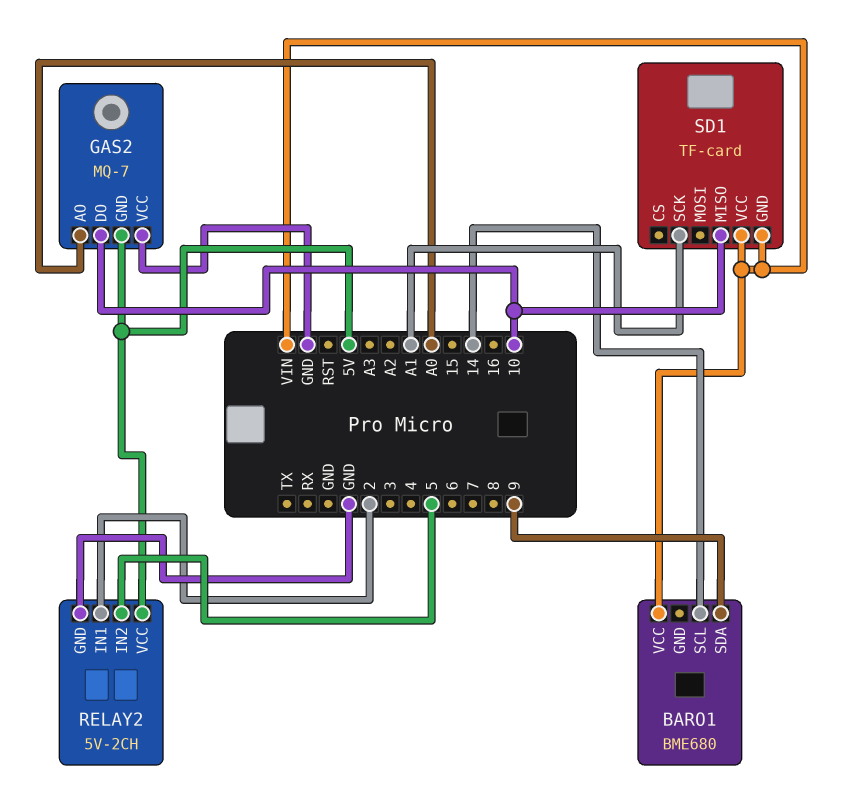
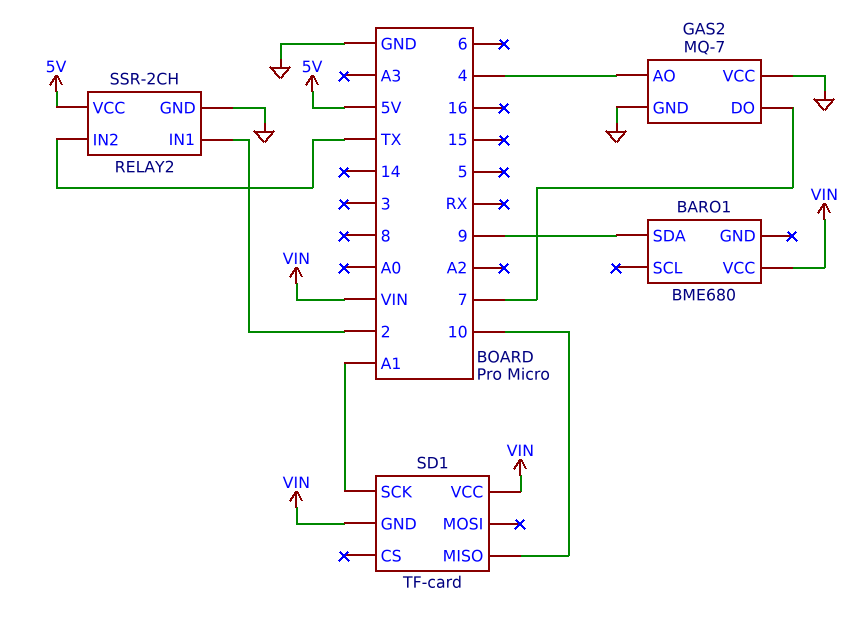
BARO1 pin SCL: 14 -> none
GAS2 pin AO: A0 -> 4
GAS2 pin DO: 10 -> 7
GAS2 pin GND: 5V -> GND
RELAY2: 5V-2CH -> SSR-2CH
RELAY2 pin IN2: 5 -> TX

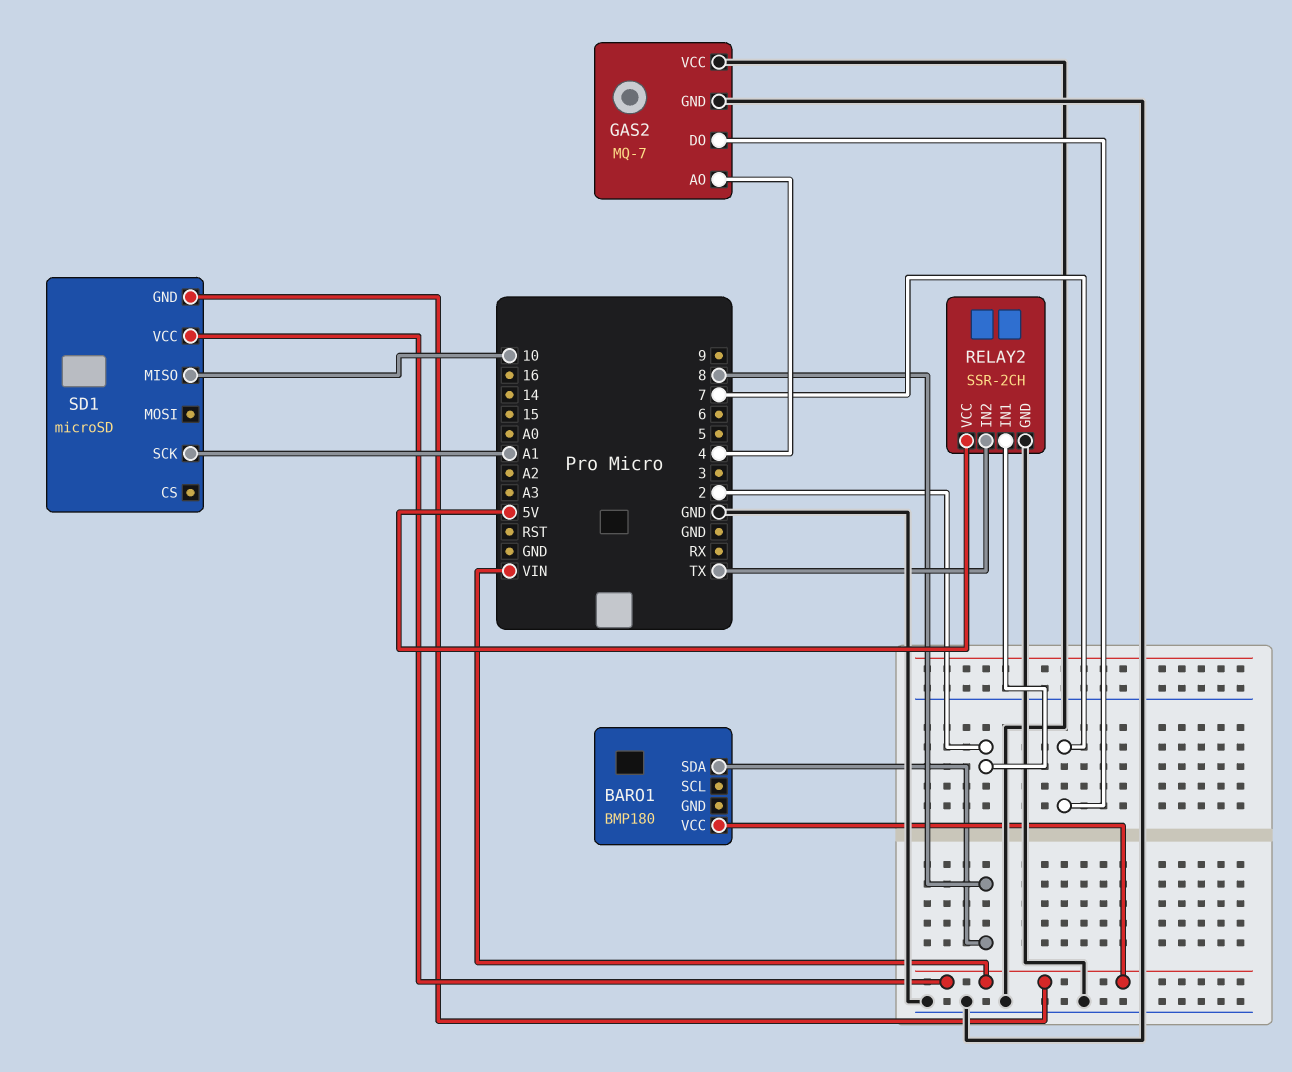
BARO1: BME680 -> BMP180
BARO1 pin SDA: 9 -> 8
SD1: TF-card -> microSD

